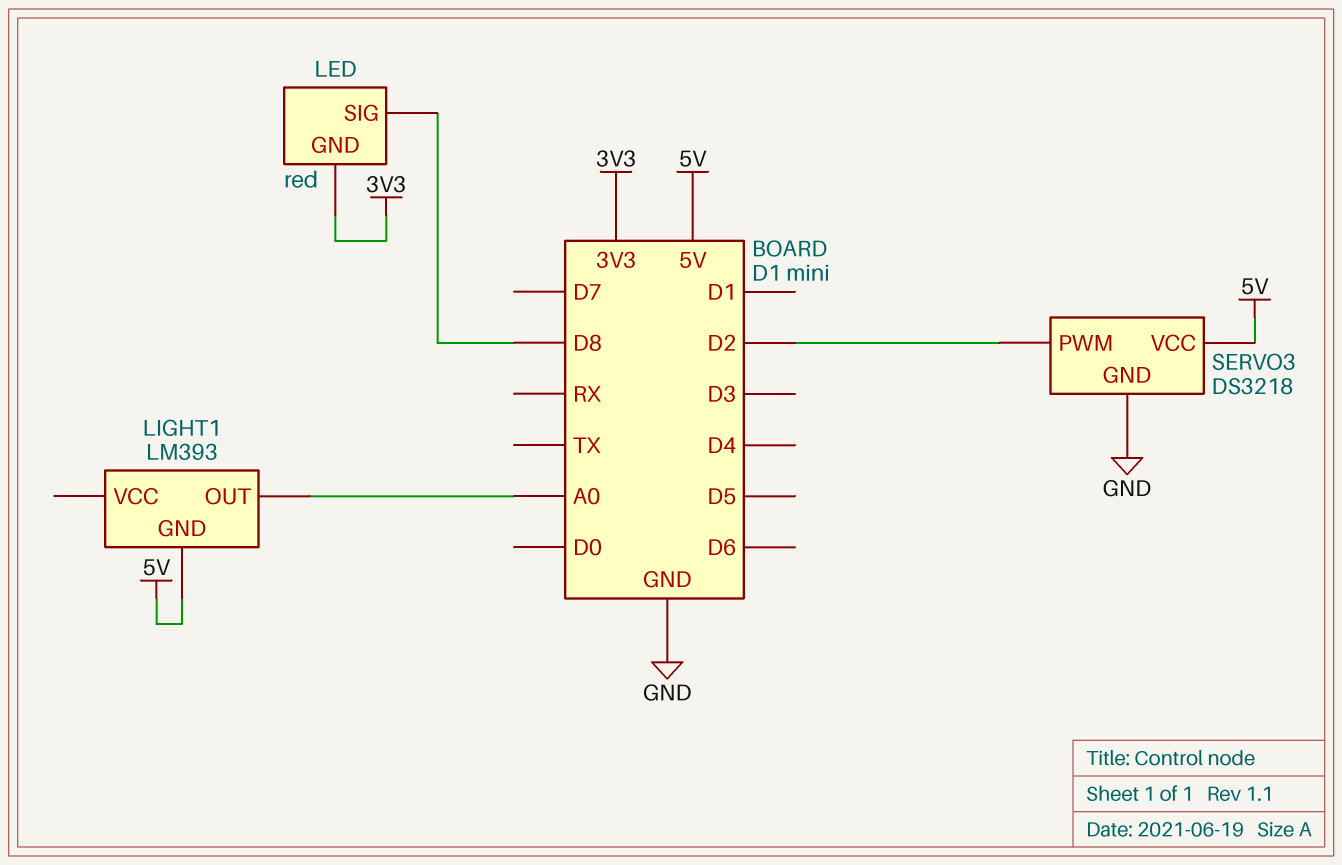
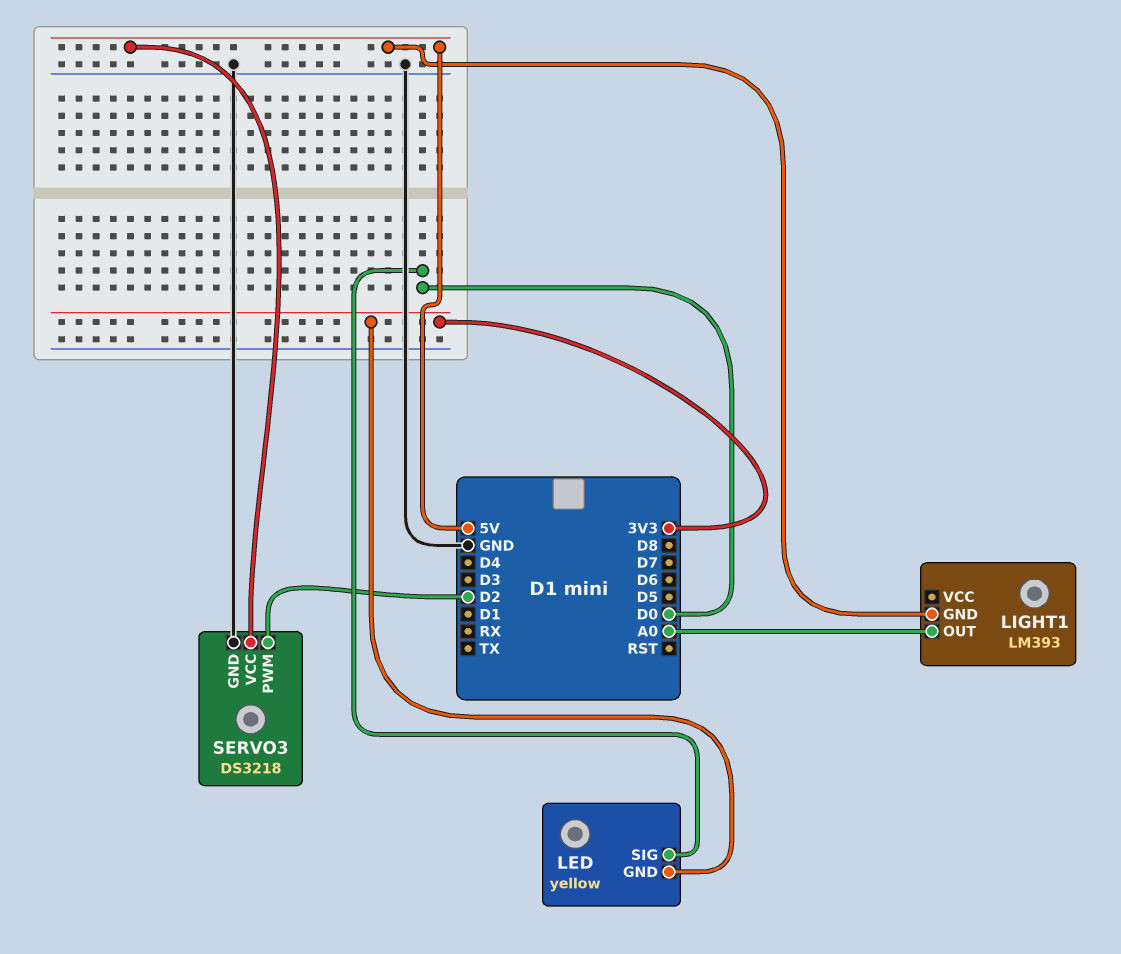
LED: red -> yellow
LED pin SIG: D8 -> D0

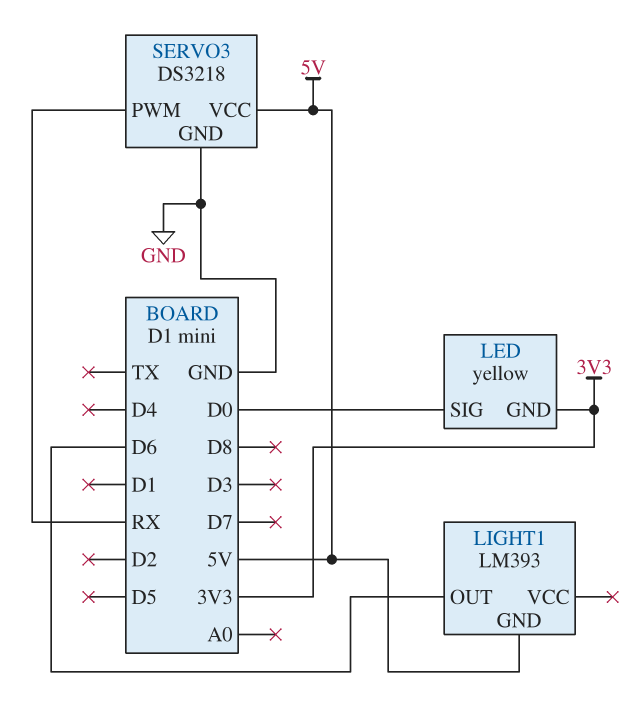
LIGHT1 pin OUT: A0 -> D6
SERVO3 pin PWM: D2 -> RX

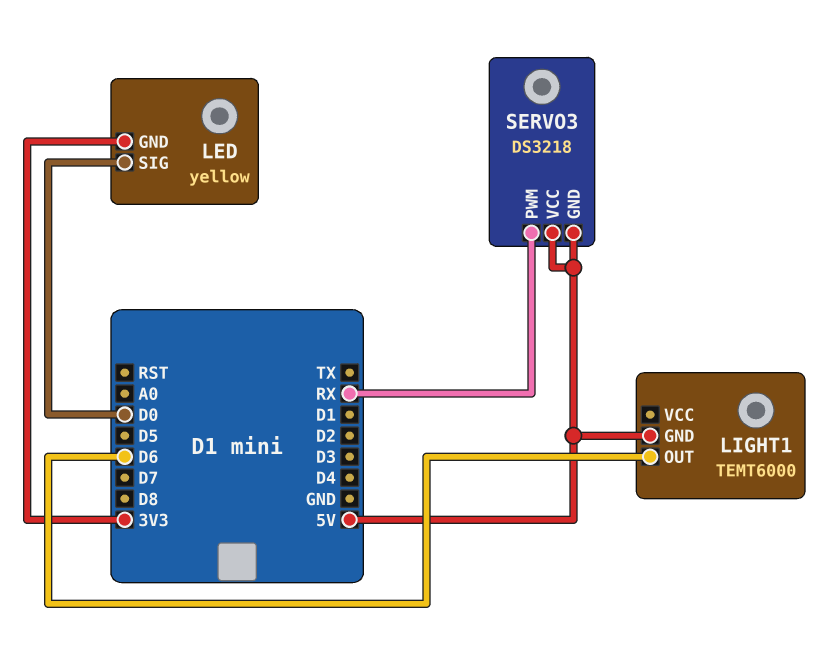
LIGHT1: LM393 -> TEMT6000
SERVO3 pin GND: GND -> 5V

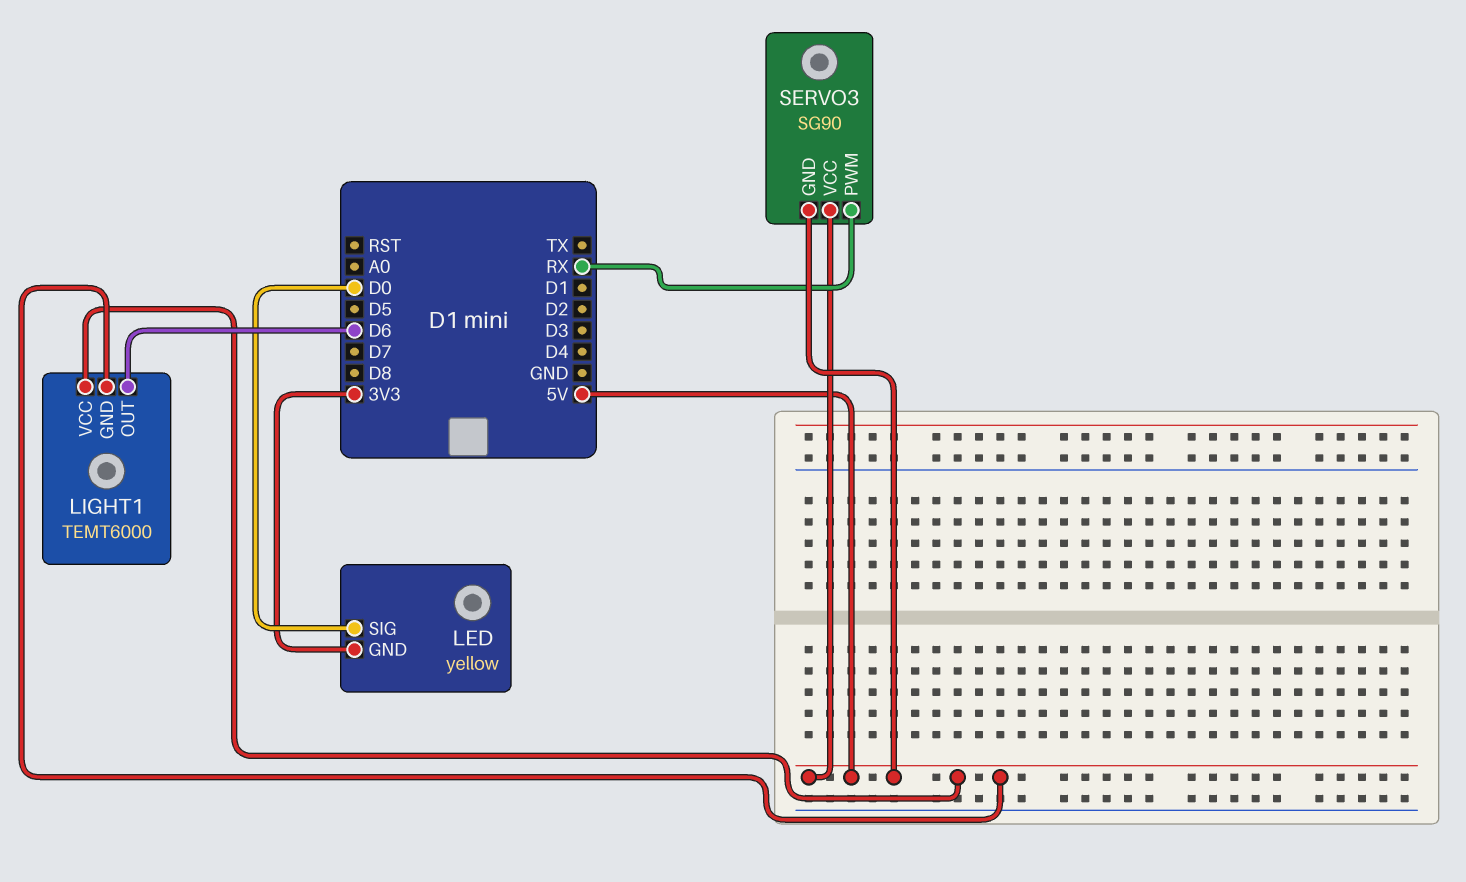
LIGHT1 pin VCC: none -> 5V
SERVO3: DS3218 -> SG90

